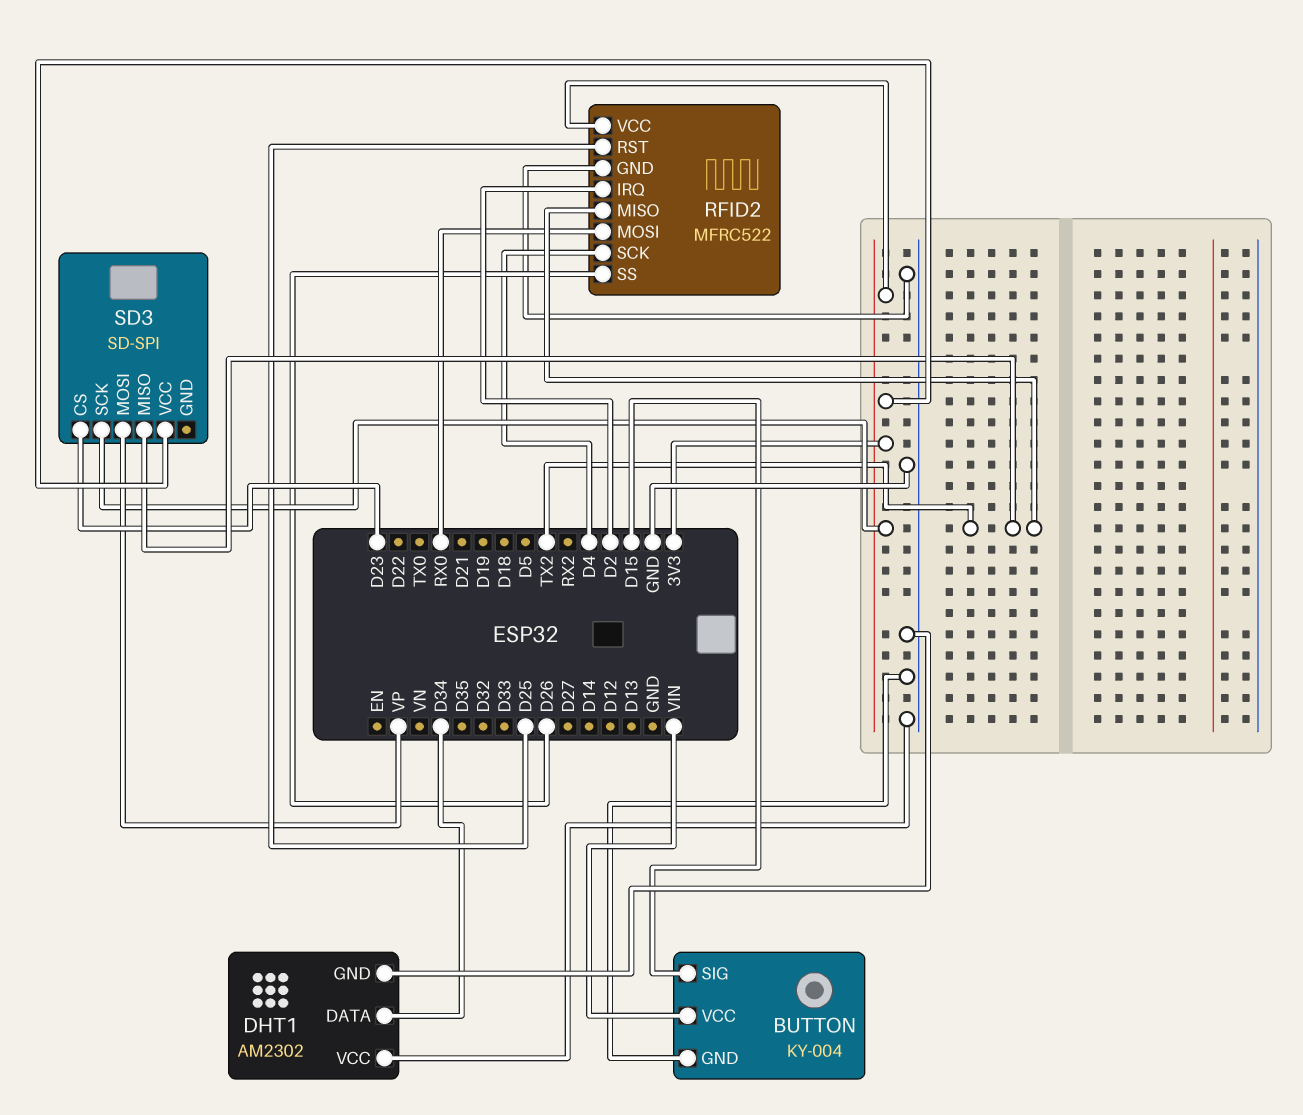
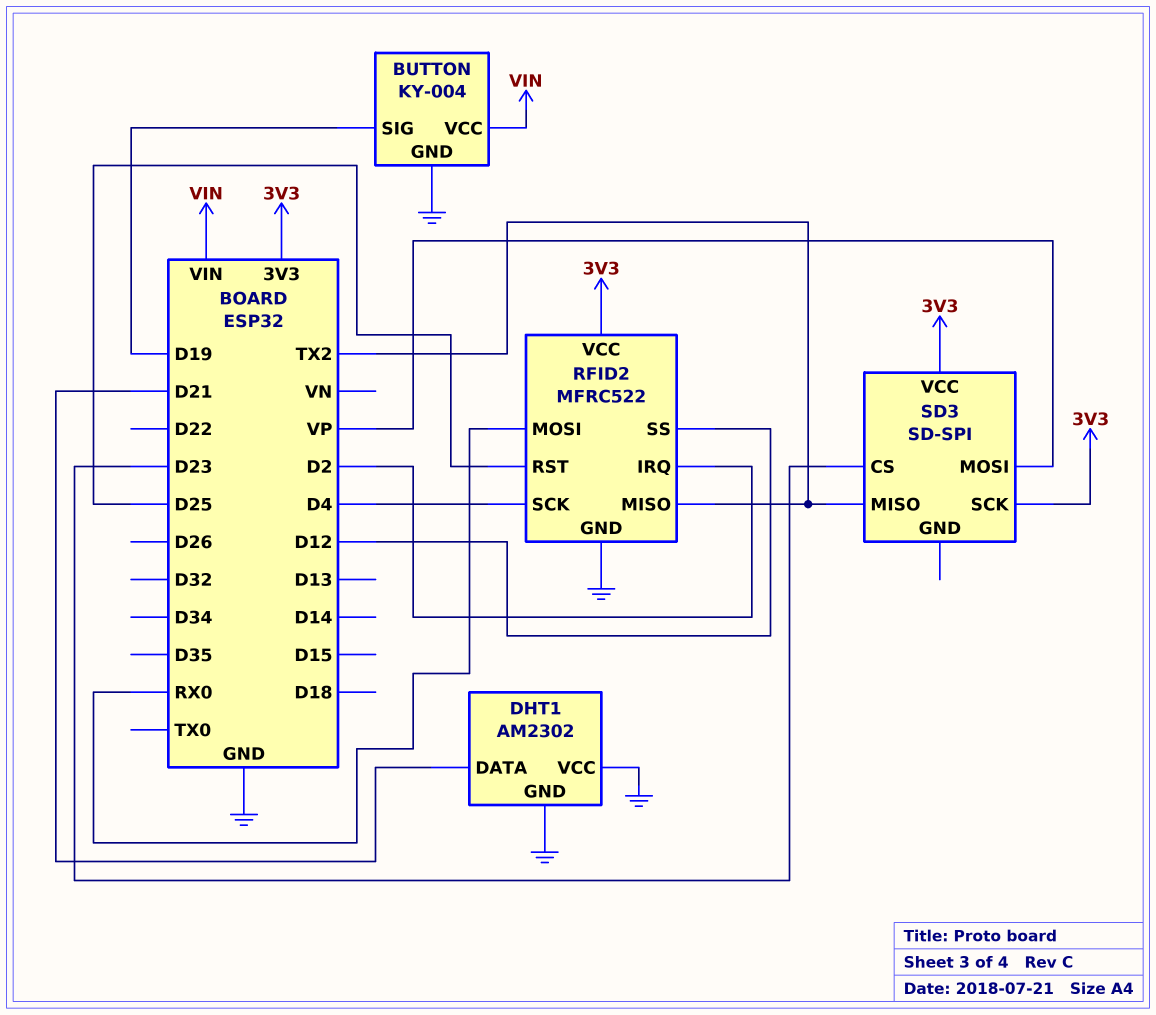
BUTTON pin SIG: D15 -> D19
DHT1 pin DATA: D34 -> D21
RFID2 pin SS: D26 -> D12

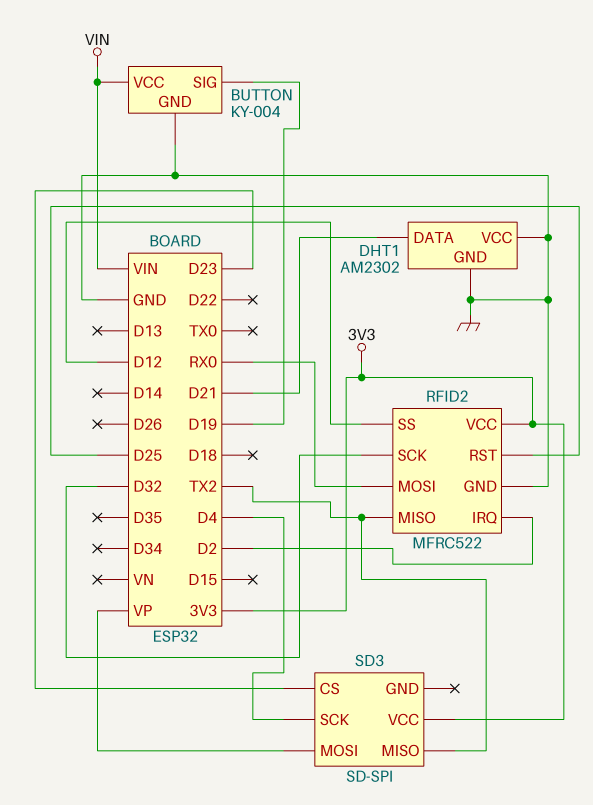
RFID2 pin SCK: D4 -> D32
SD3 pin SCK: 3V3 -> D4

